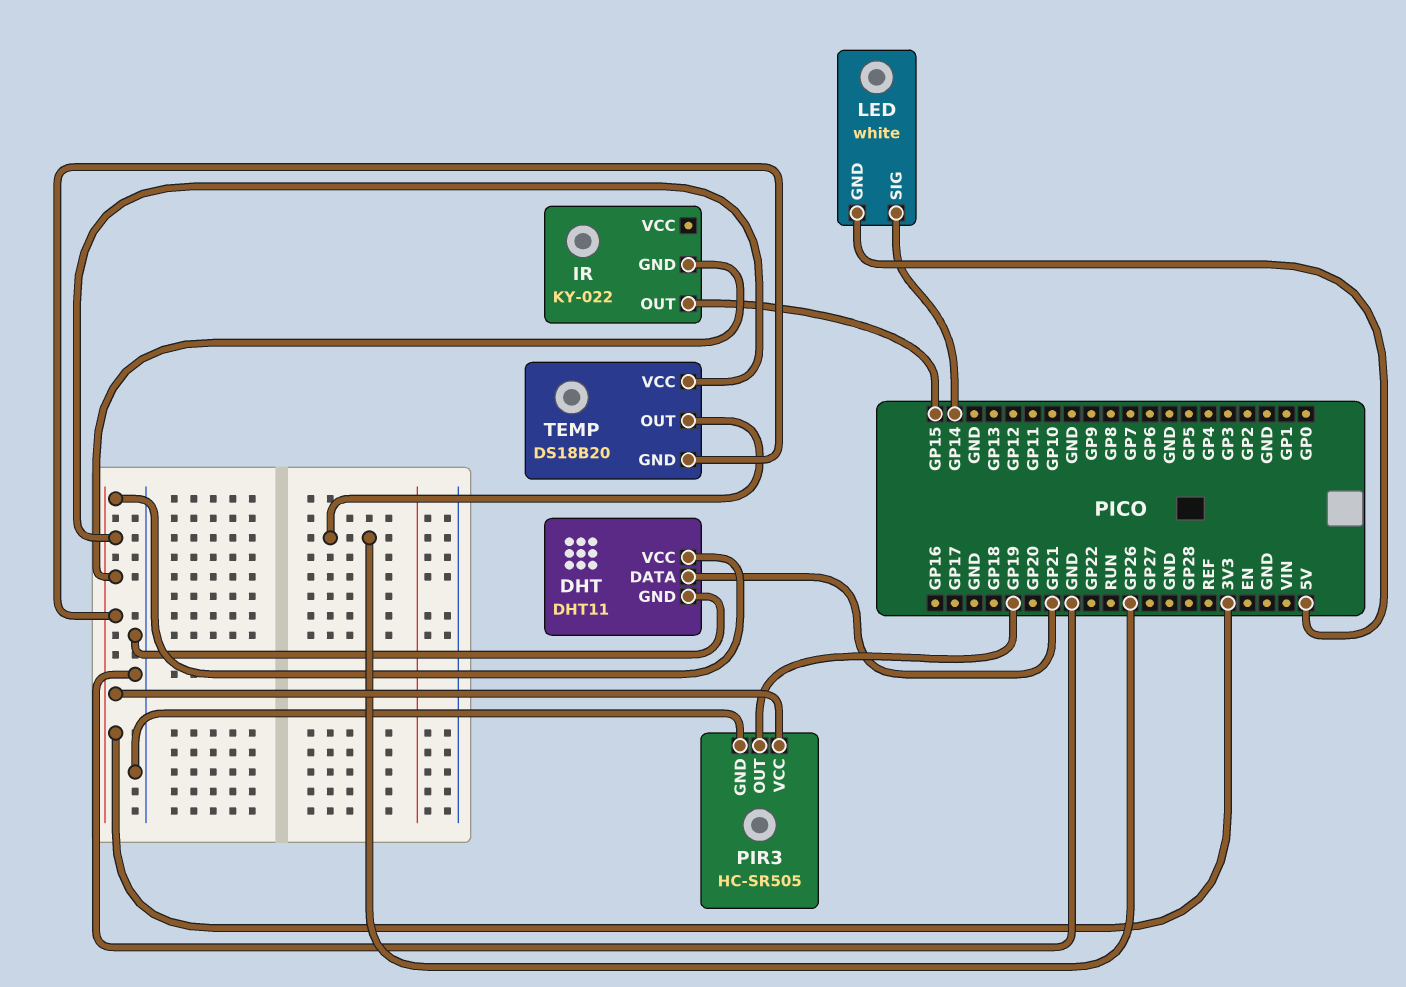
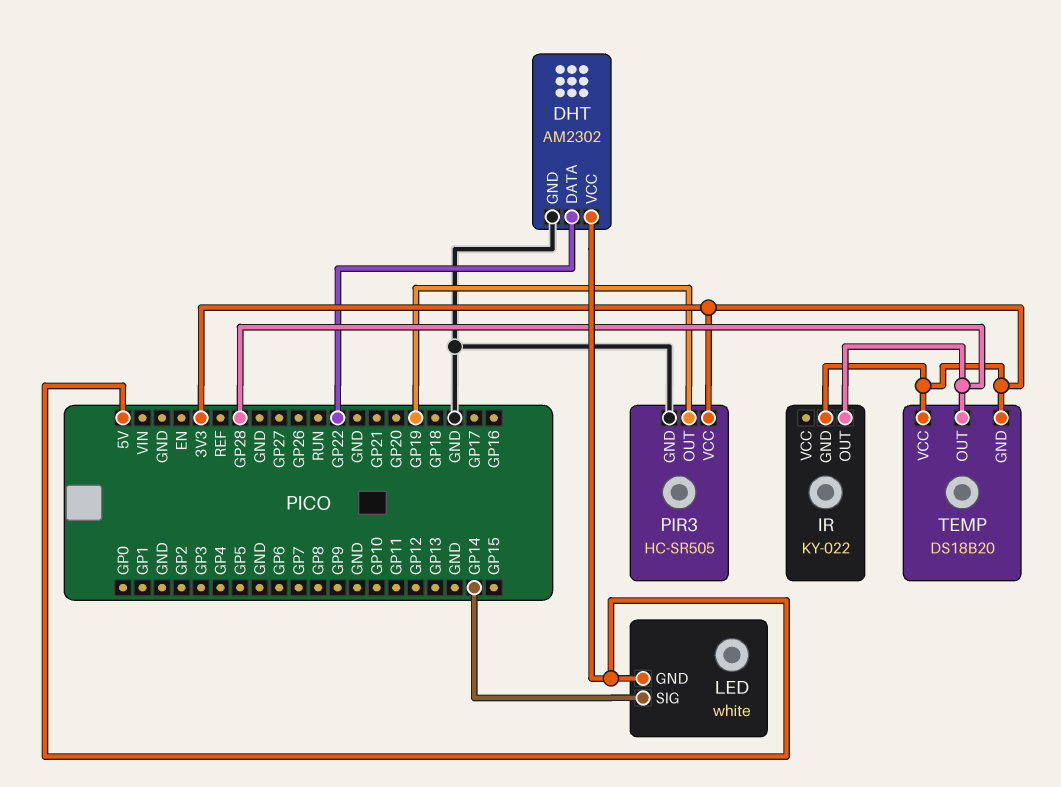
DHT: DHT11 -> AM2302
DHT pin DATA: GP21 -> GP22
DHT pin VCC: 3V3 -> 5V
IR pin OUT: GP15 -> GP28
TEMP pin OUT: GP26 -> GP28

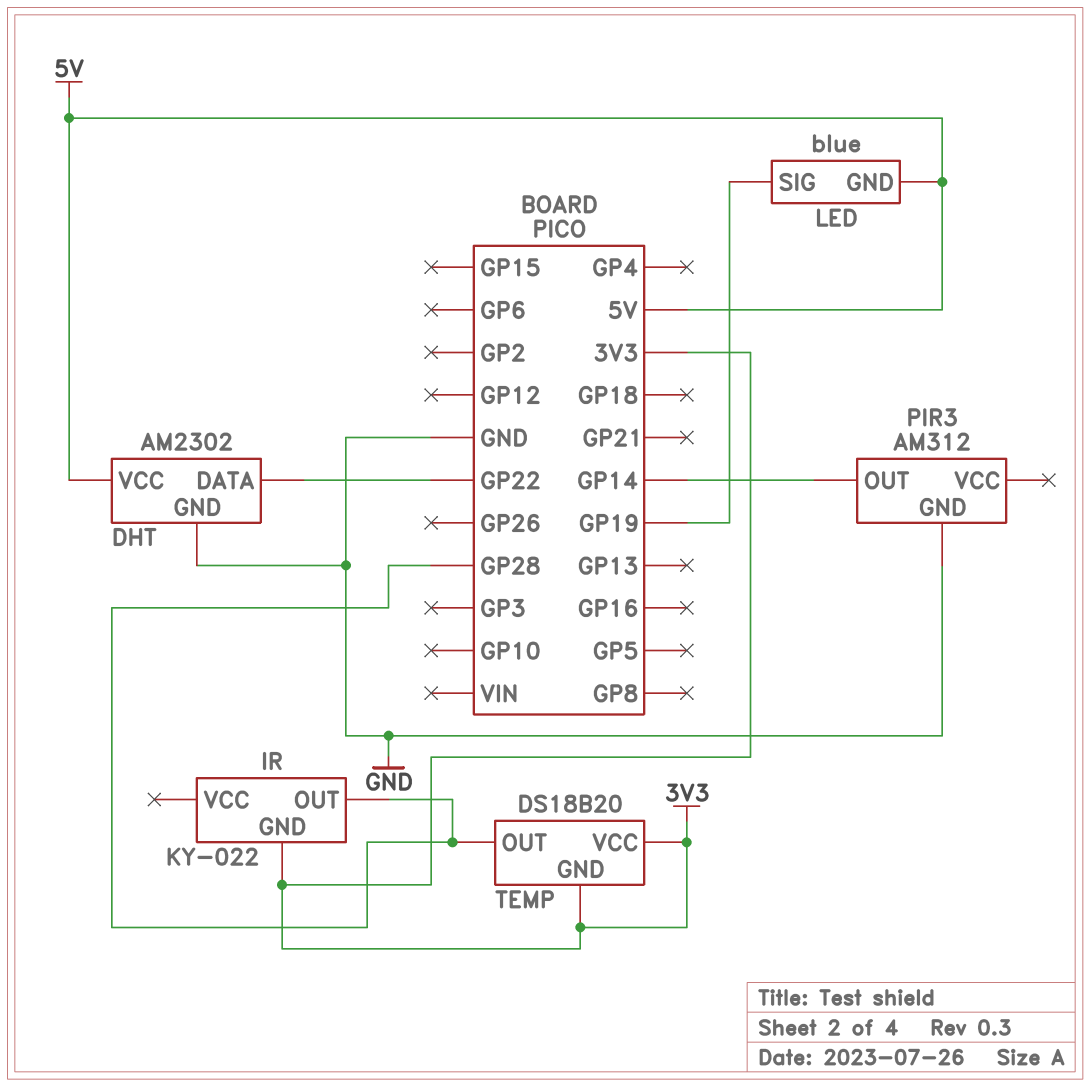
LED: white -> blue
LED pin SIG: GP14 -> GP19
PIR3: HC-SR505 -> AM312
PIR3 pin OUT: GP19 -> GP14
PIR3 pin VCC: 3V3 -> none

